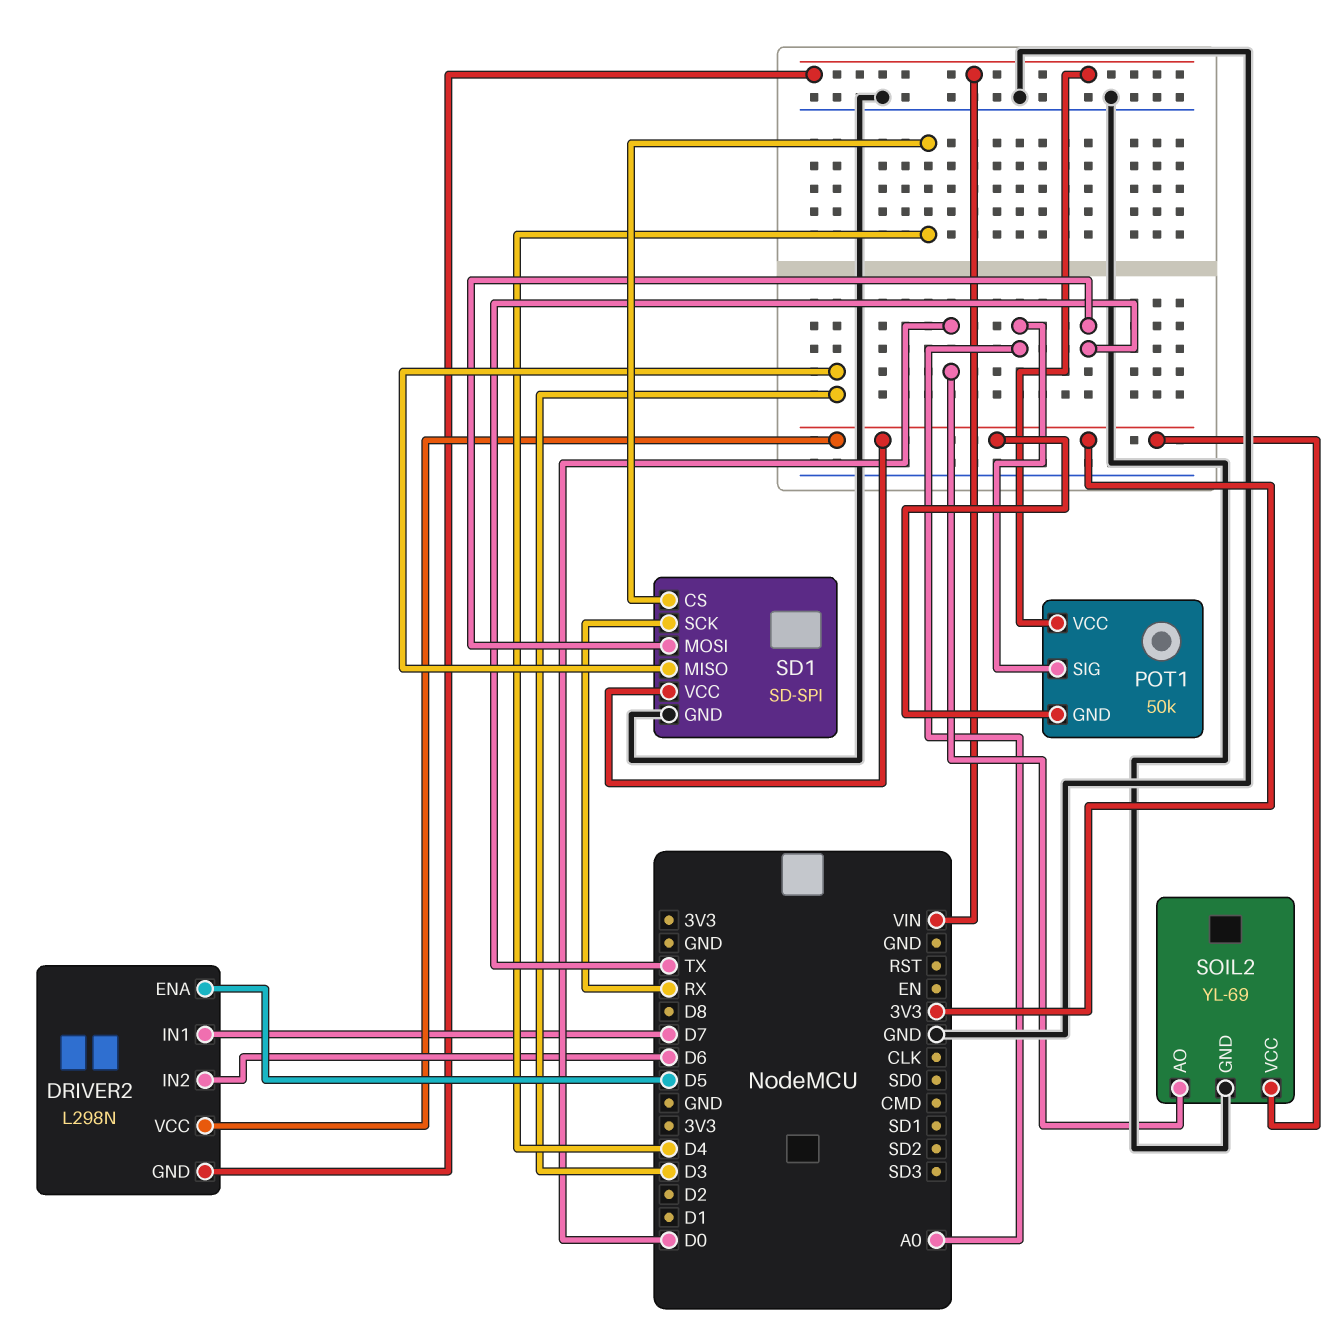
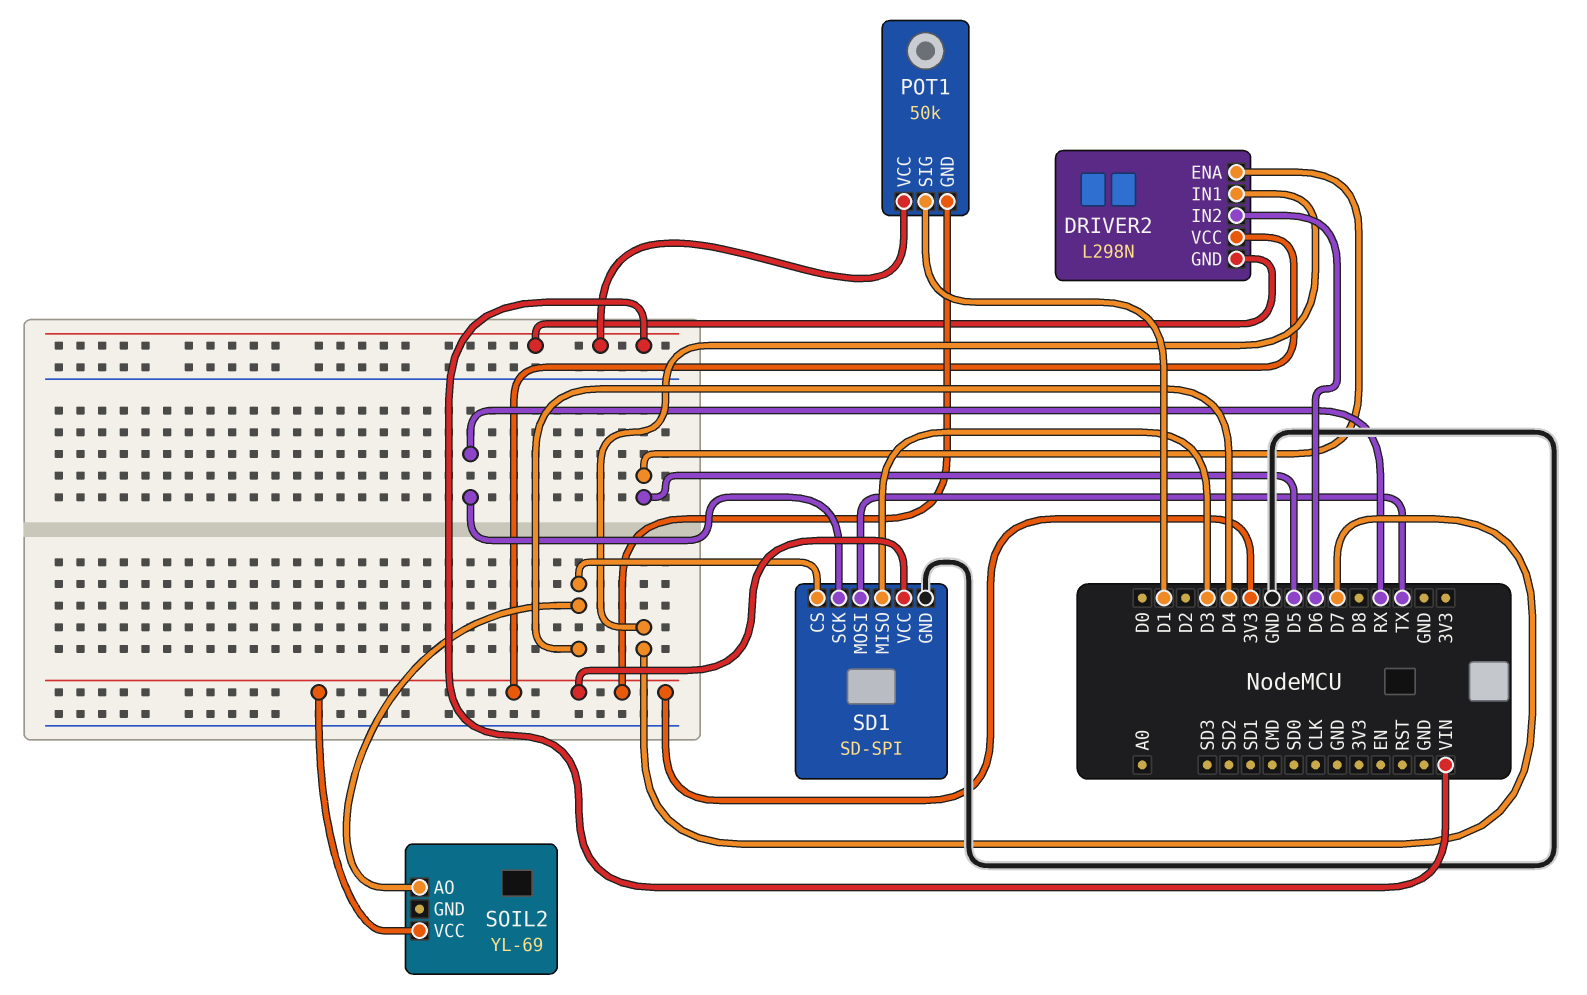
POT1 pin SIG: A0 -> D1
SOIL2 pin AO: D0 -> D4
SOIL2 pin GND: GND -> none

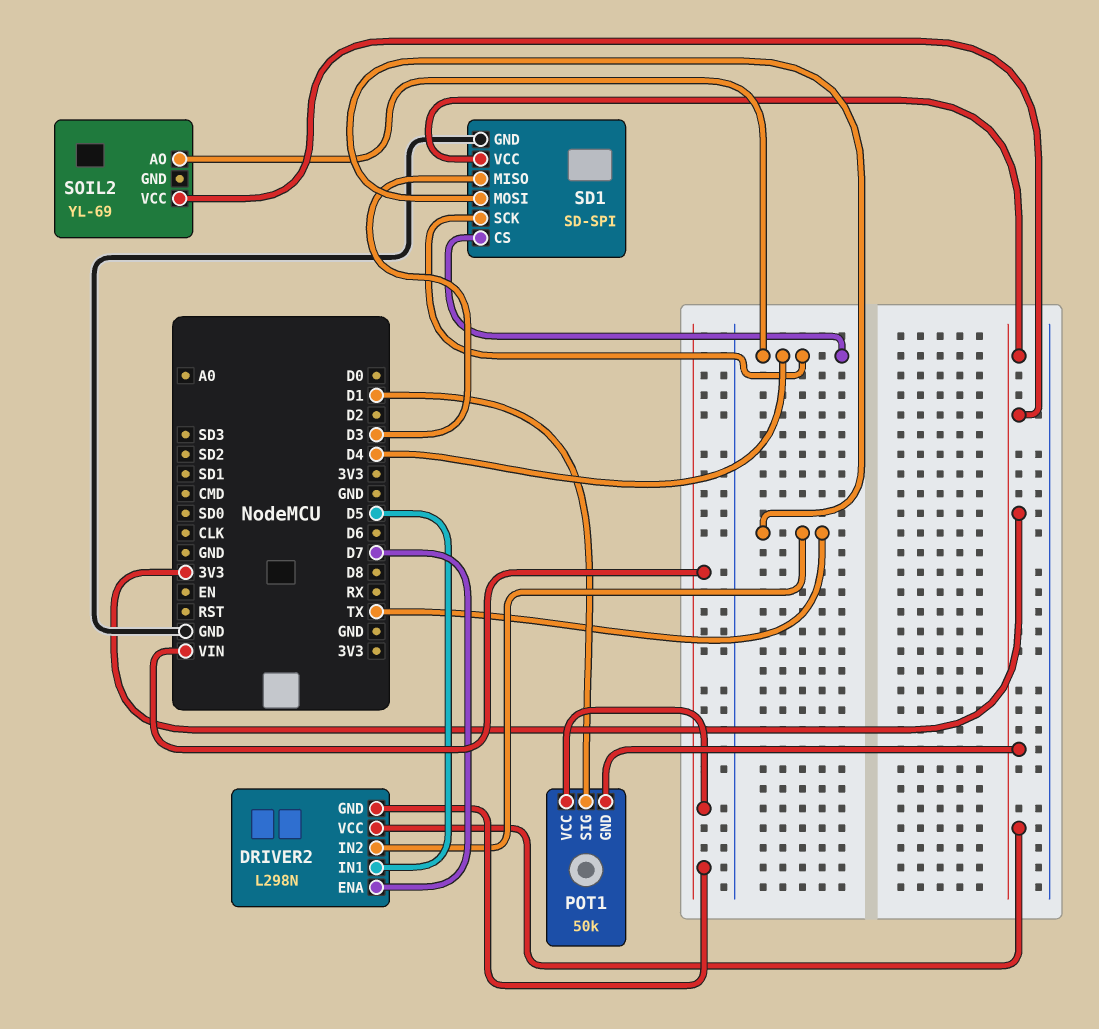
DRIVER2 pin ENA: D5 -> D7
DRIVER2 pin IN1: D7 -> D5
DRIVER2 pin IN2: D6 -> TX
SD1 pin SCK: RX -> D4

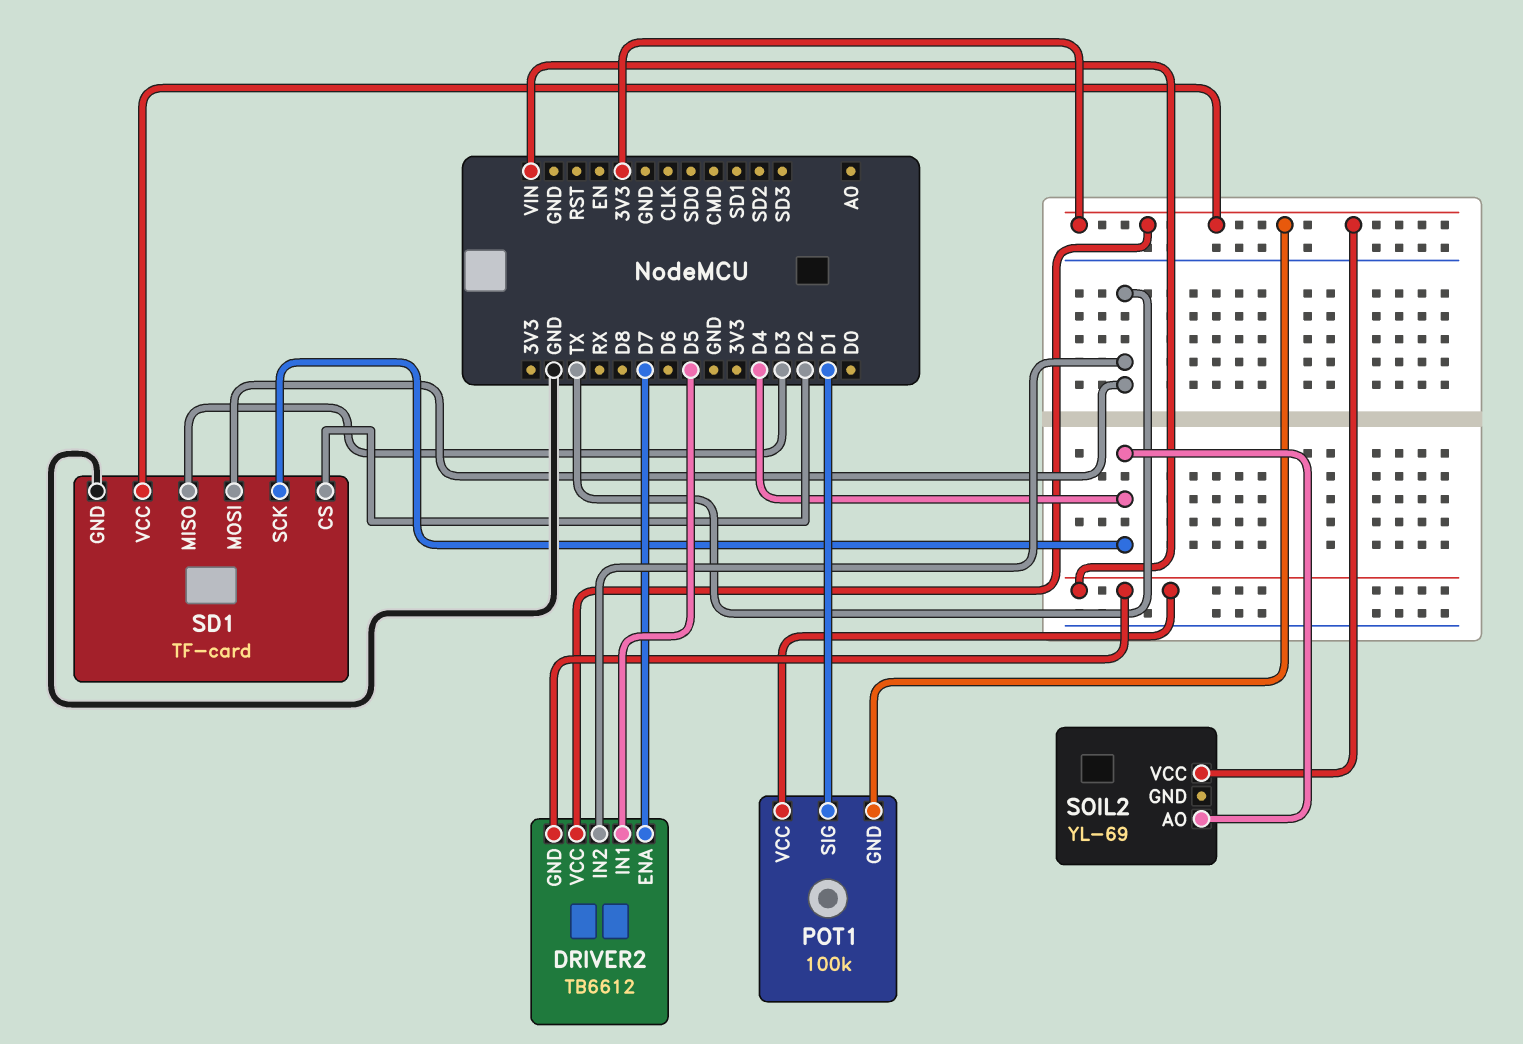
DRIVER2: L298N -> TB6612
POT1: 50k -> 100k
SD1: SD-SPI -> TF-card
SD1 pin CS: D4 -> D2

